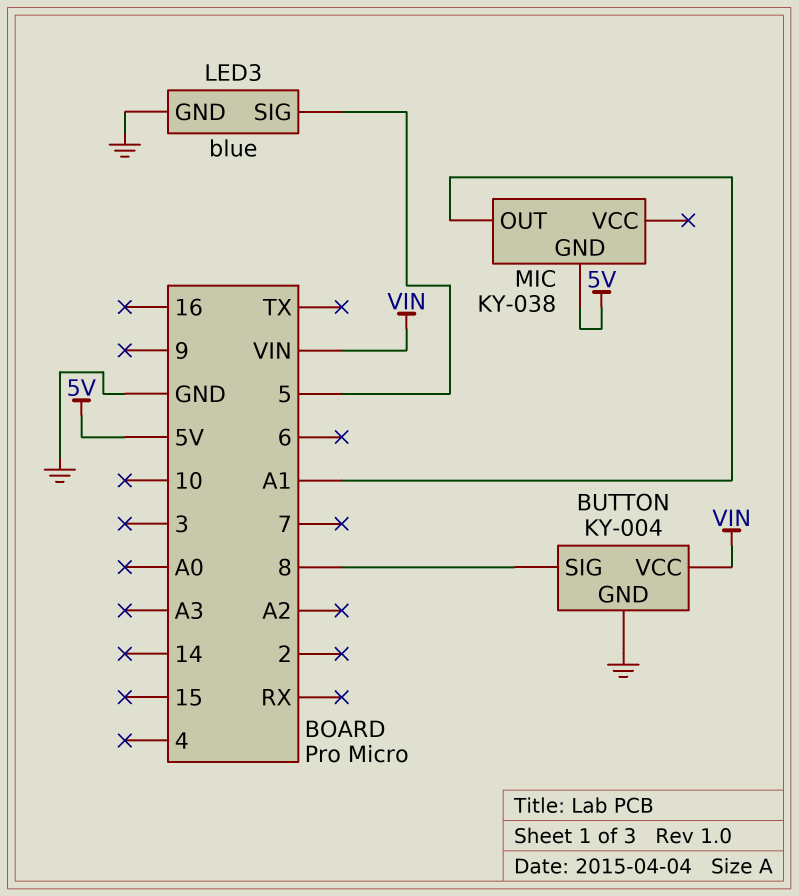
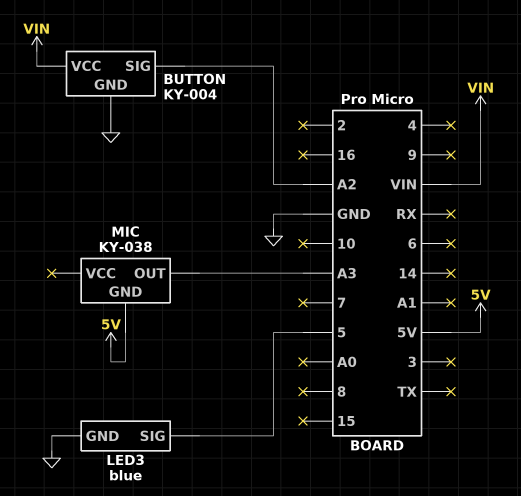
BUTTON pin SIG: 8 -> A2
MIC pin OUT: A1 -> A3

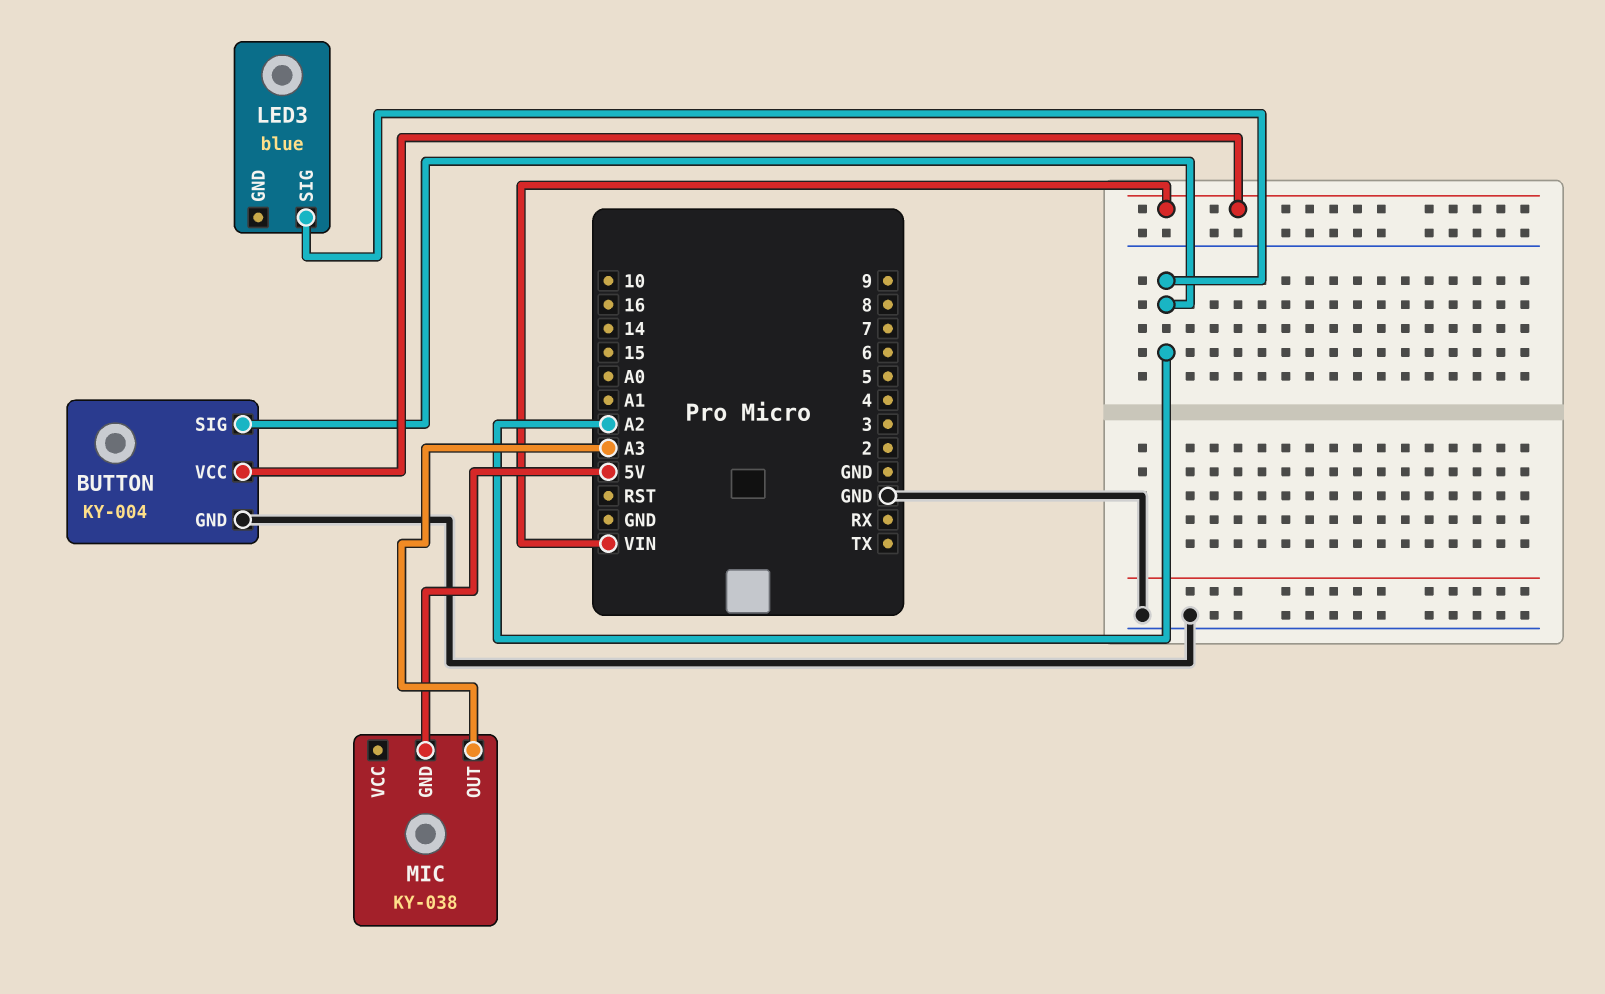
LED3 pin GND: GND -> none
LED3 pin SIG: 5 -> A2

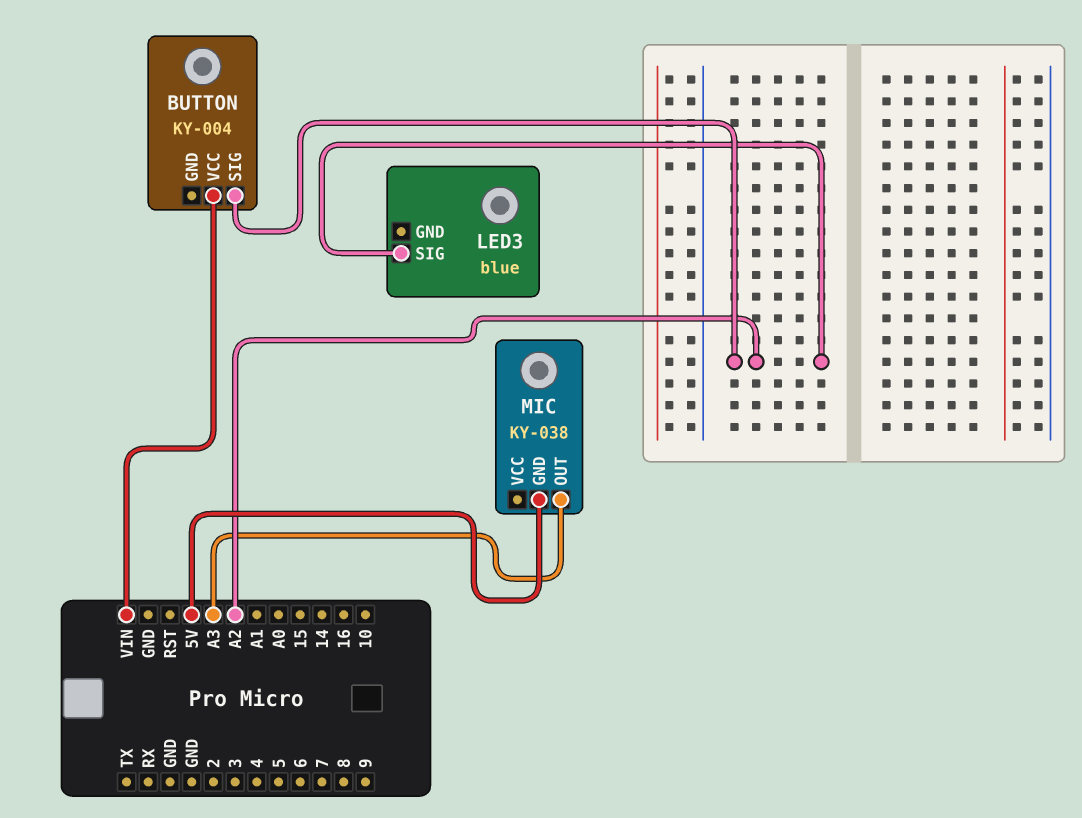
BUTTON pin GND: GND -> none

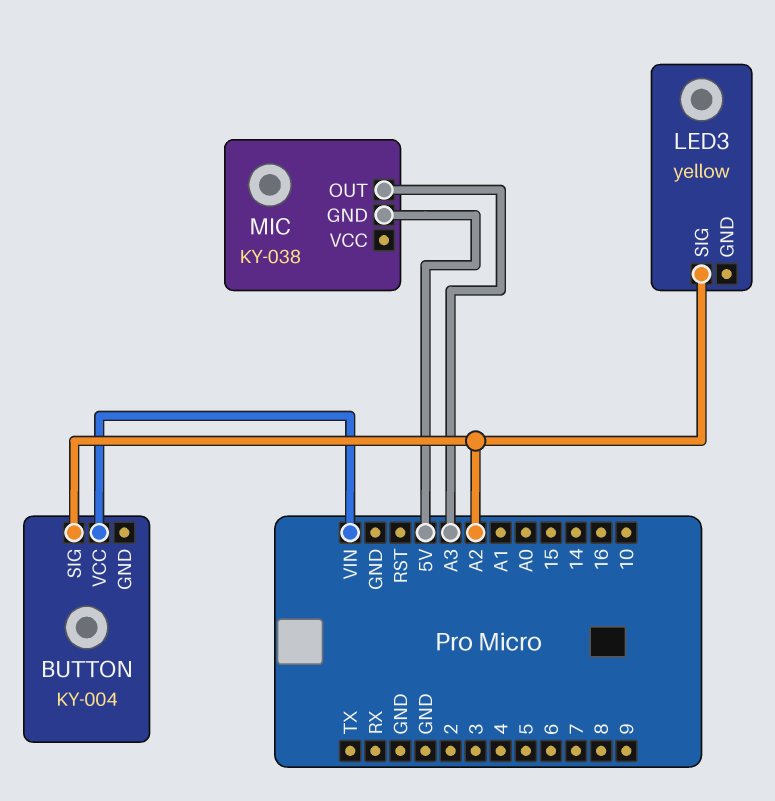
LED3: blue -> yellow

